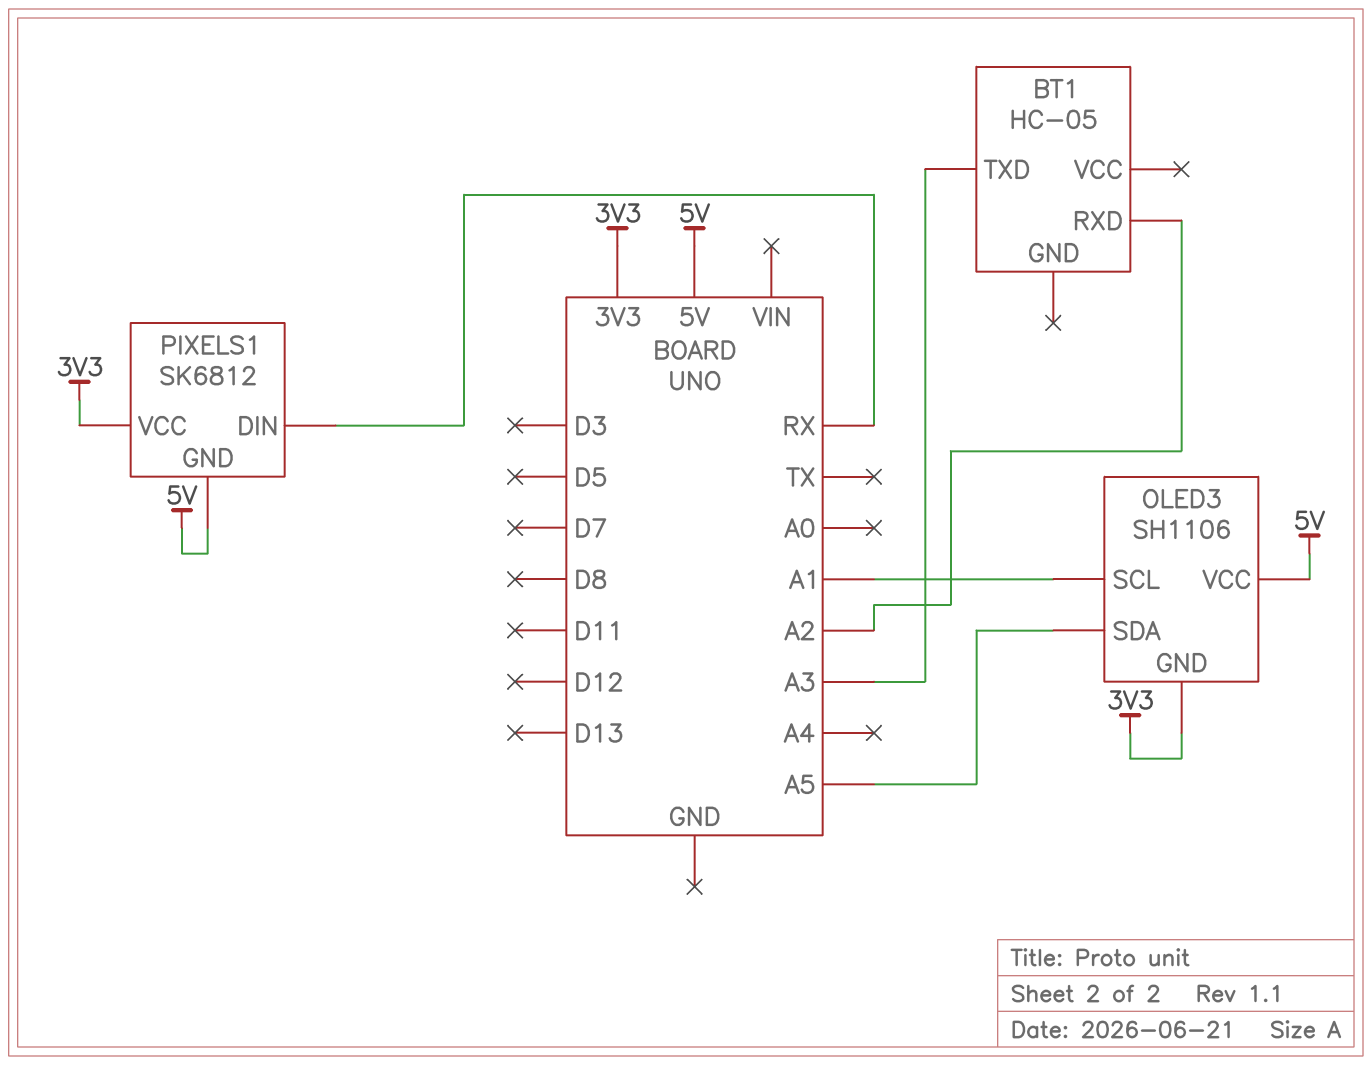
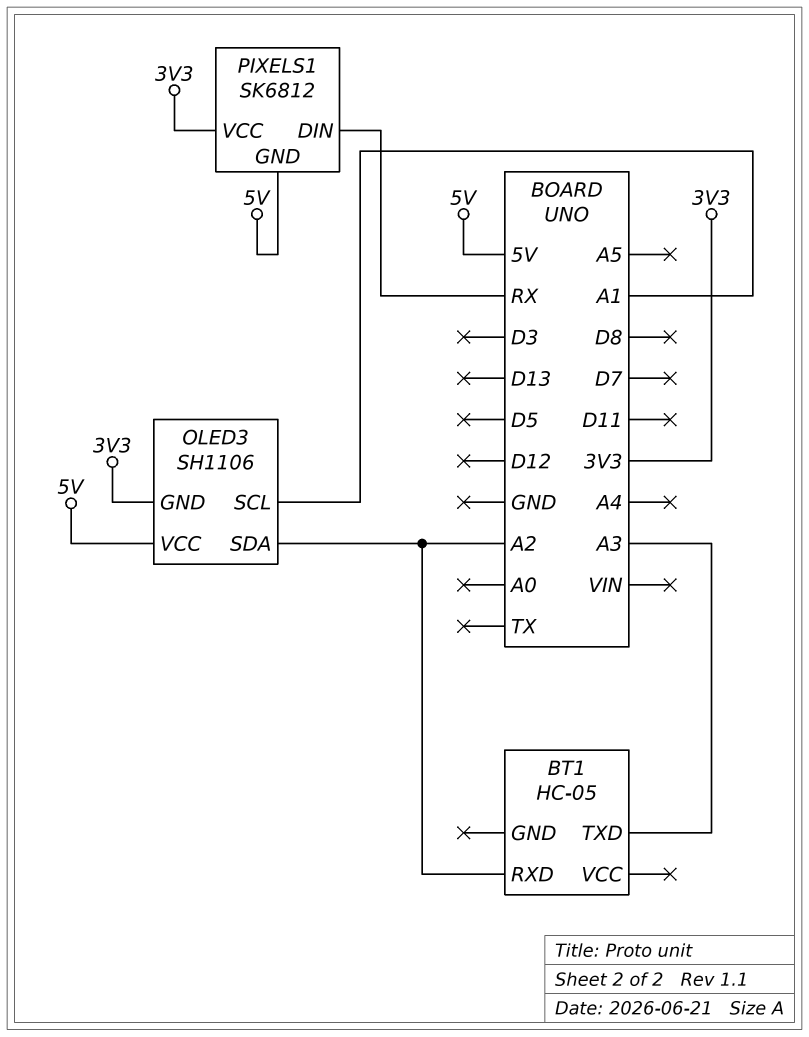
OLED3 pin SDA: A5 -> A2

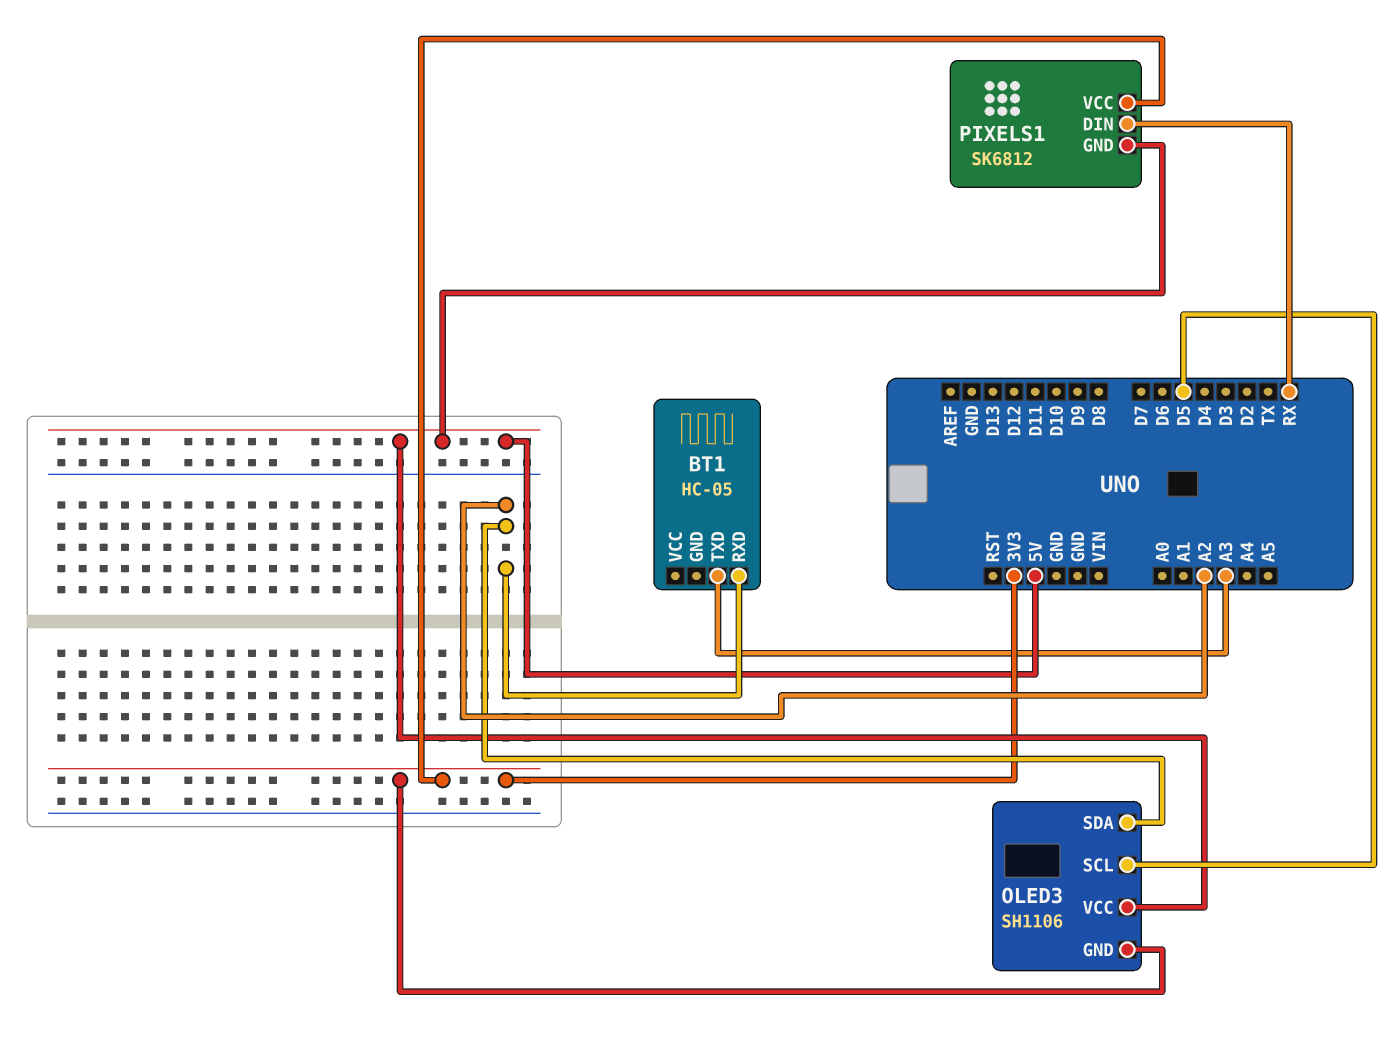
OLED3 pin SCL: A1 -> D5

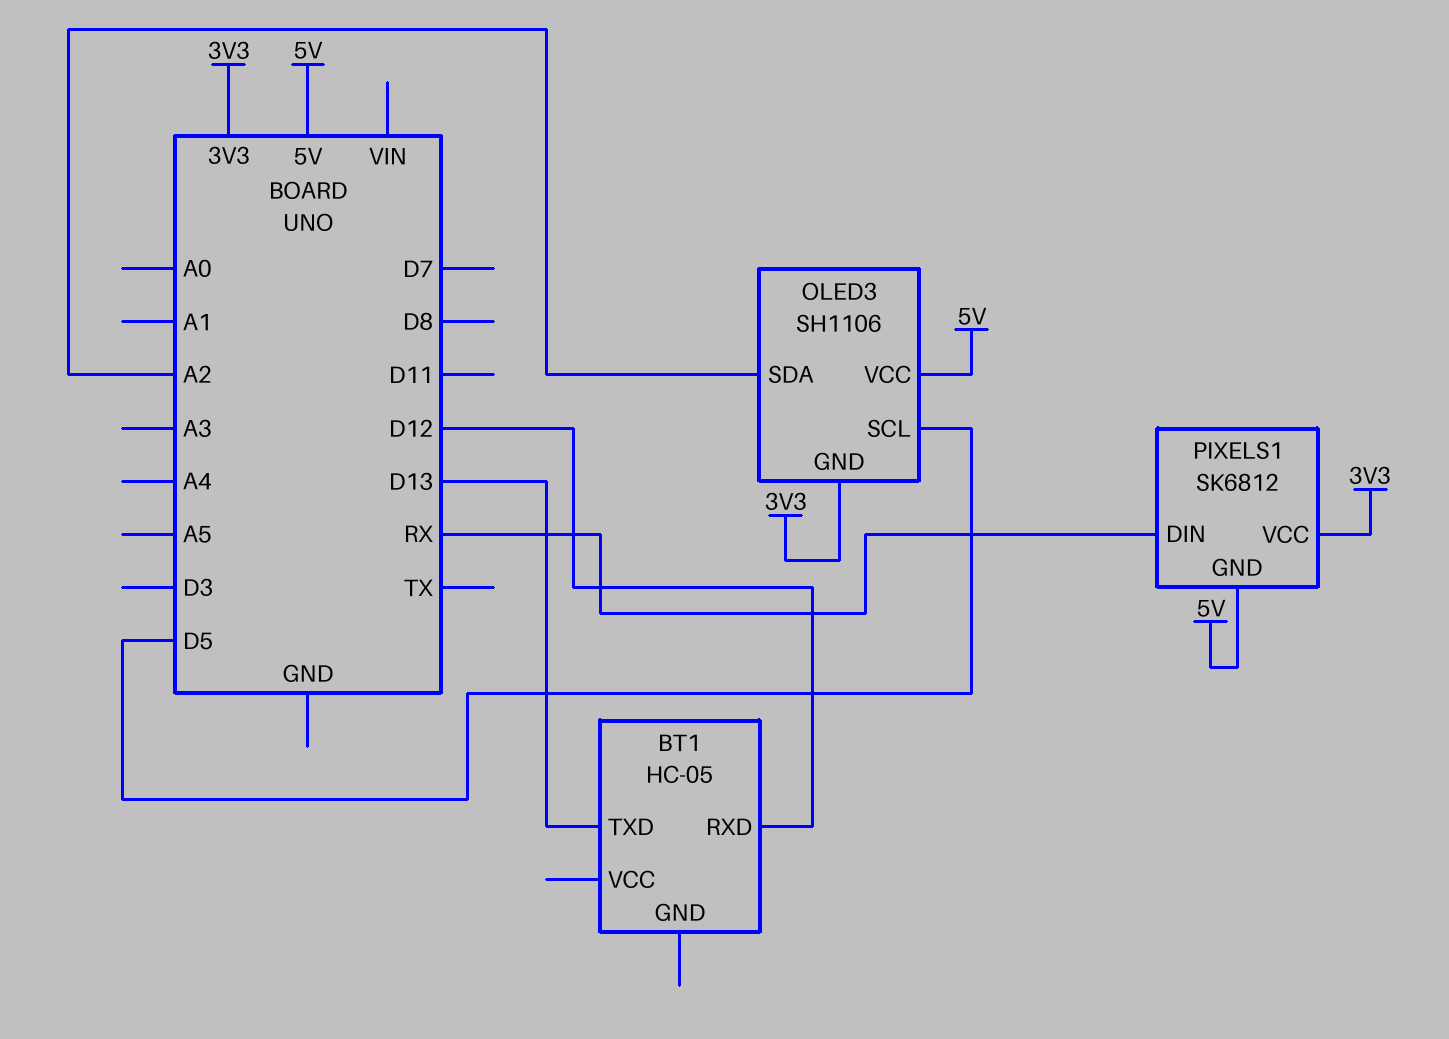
BT1 pin RXD: A2 -> D12
BT1 pin TXD: A3 -> D13

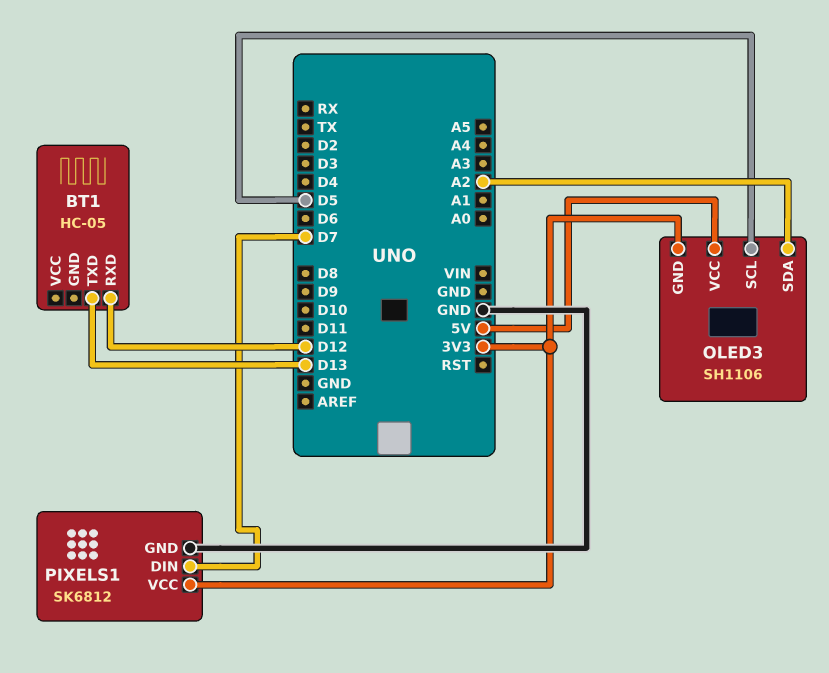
PIXELS1 pin DIN: RX -> D7
PIXELS1 pin GND: 5V -> GND

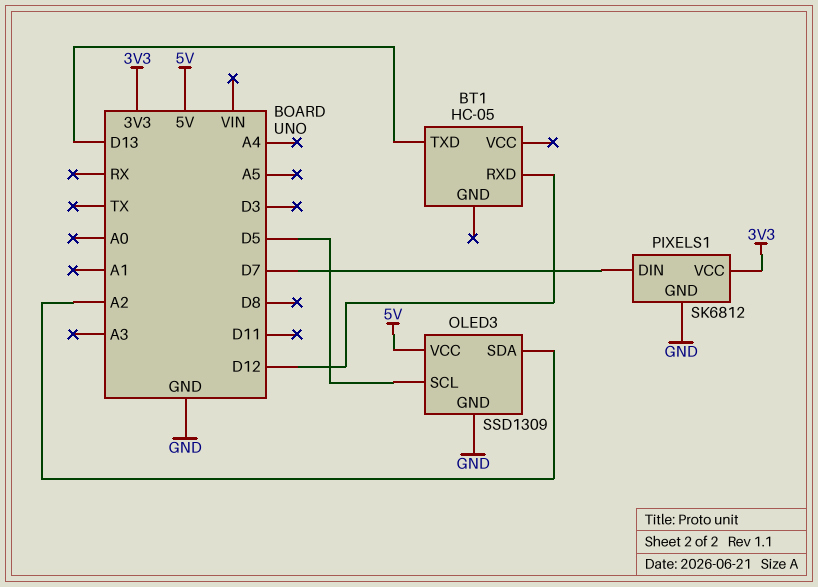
OLED3: SH1106 -> SSD1309
OLED3 pin GND: 3V3 -> GND

